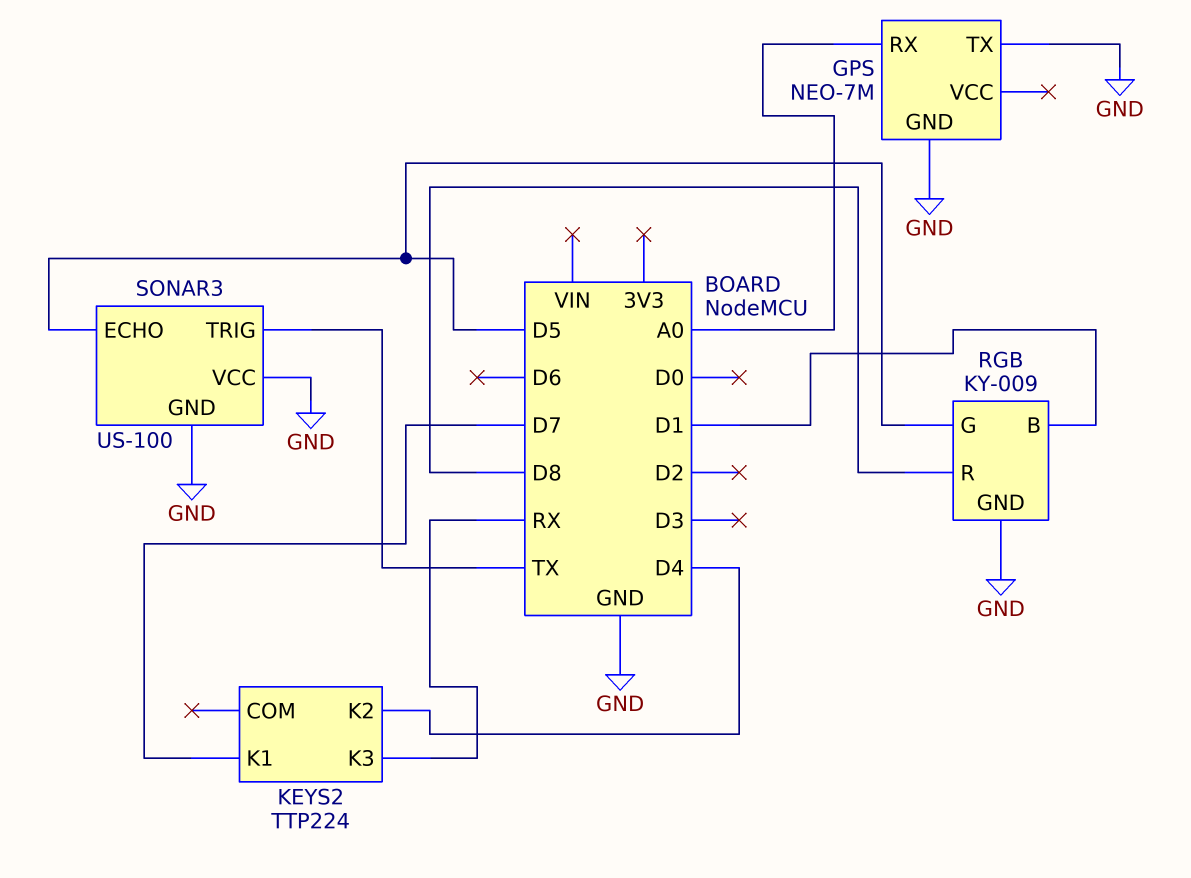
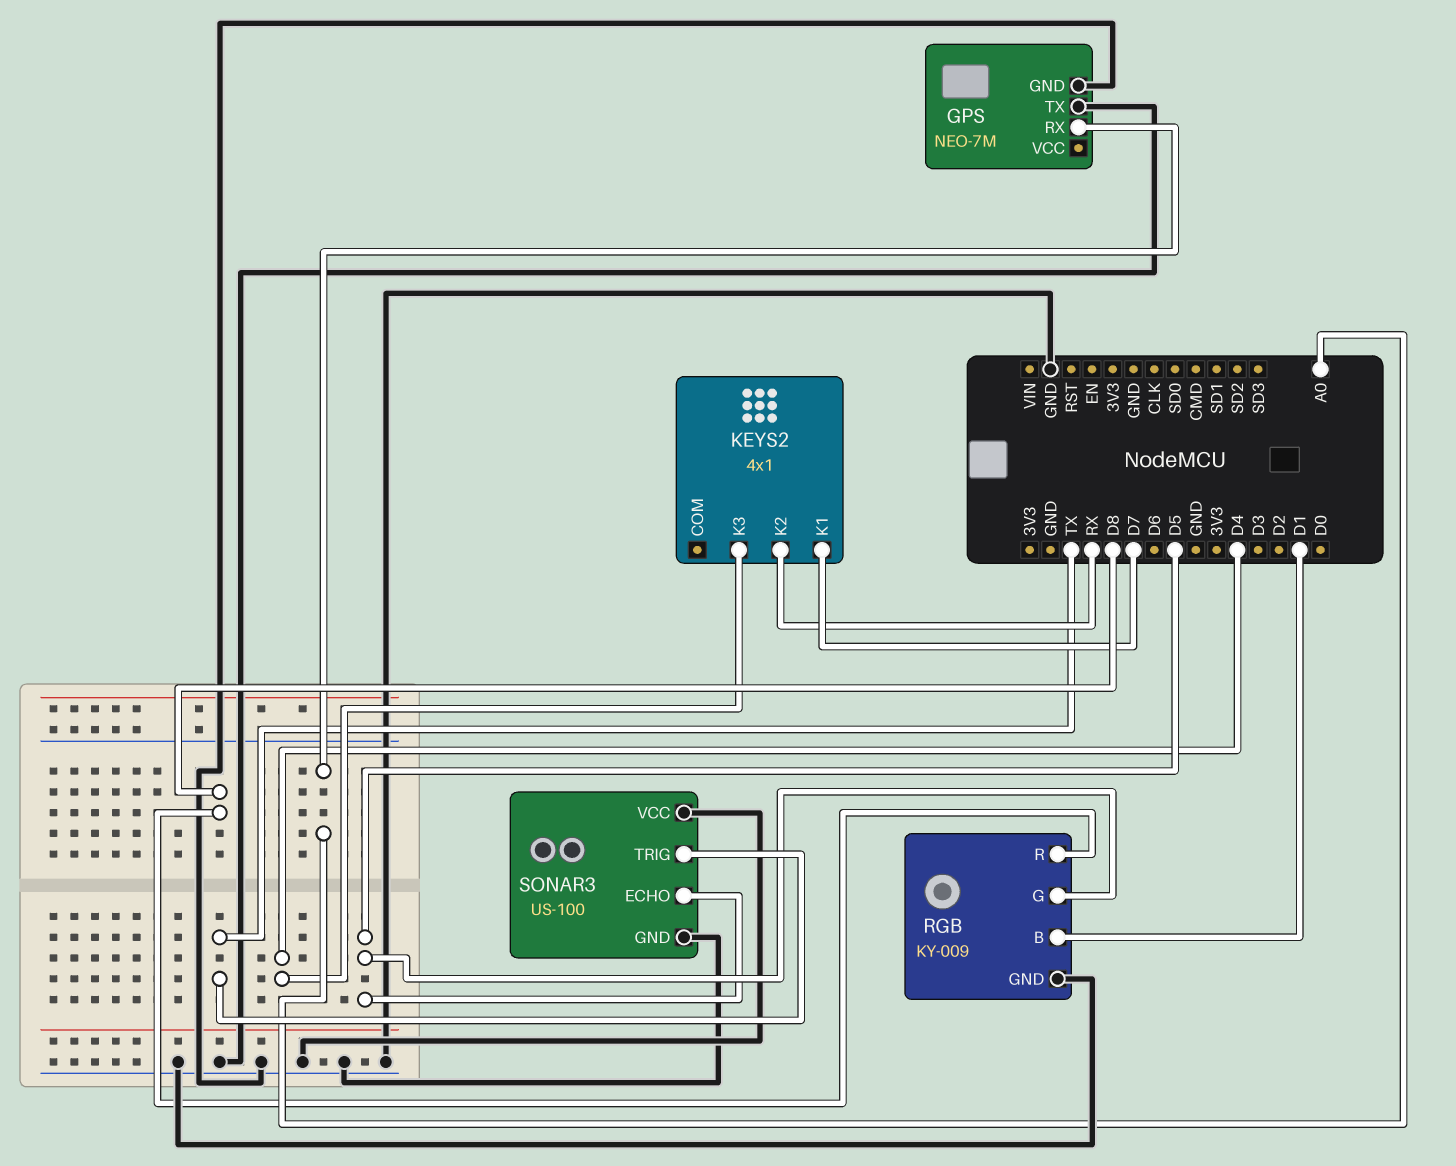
KEYS2: TTP224 -> 4x1
KEYS2 pin K2: D4 -> RX
KEYS2 pin K3: RX -> D4

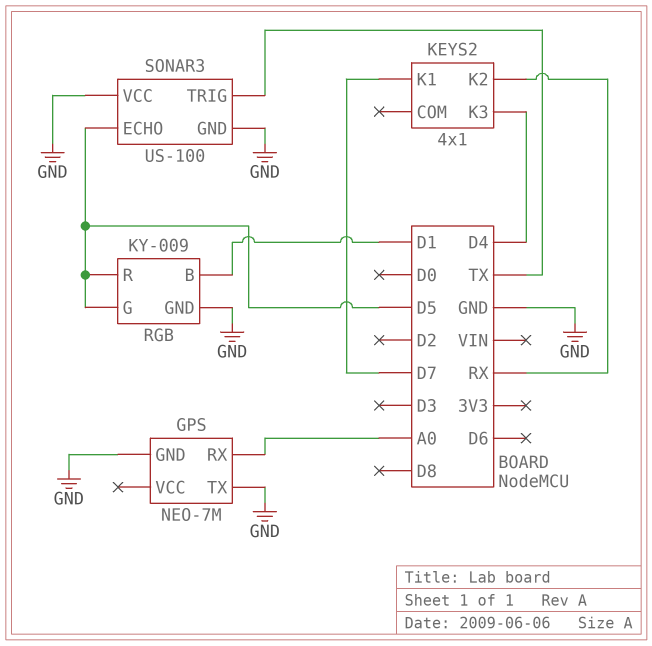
RGB pin R: D8 -> D5

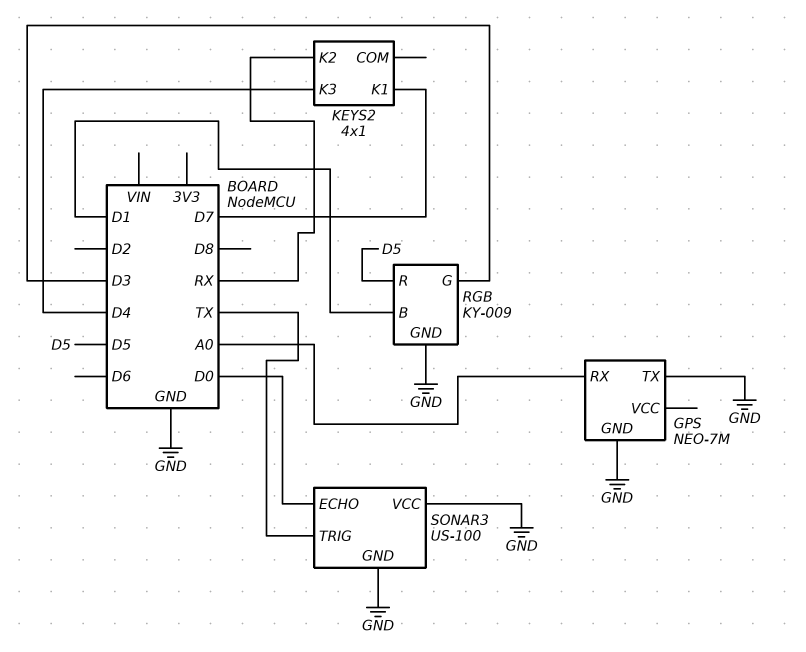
RGB pin G: D5 -> D3
SONAR3 pin ECHO: D5 -> D0

